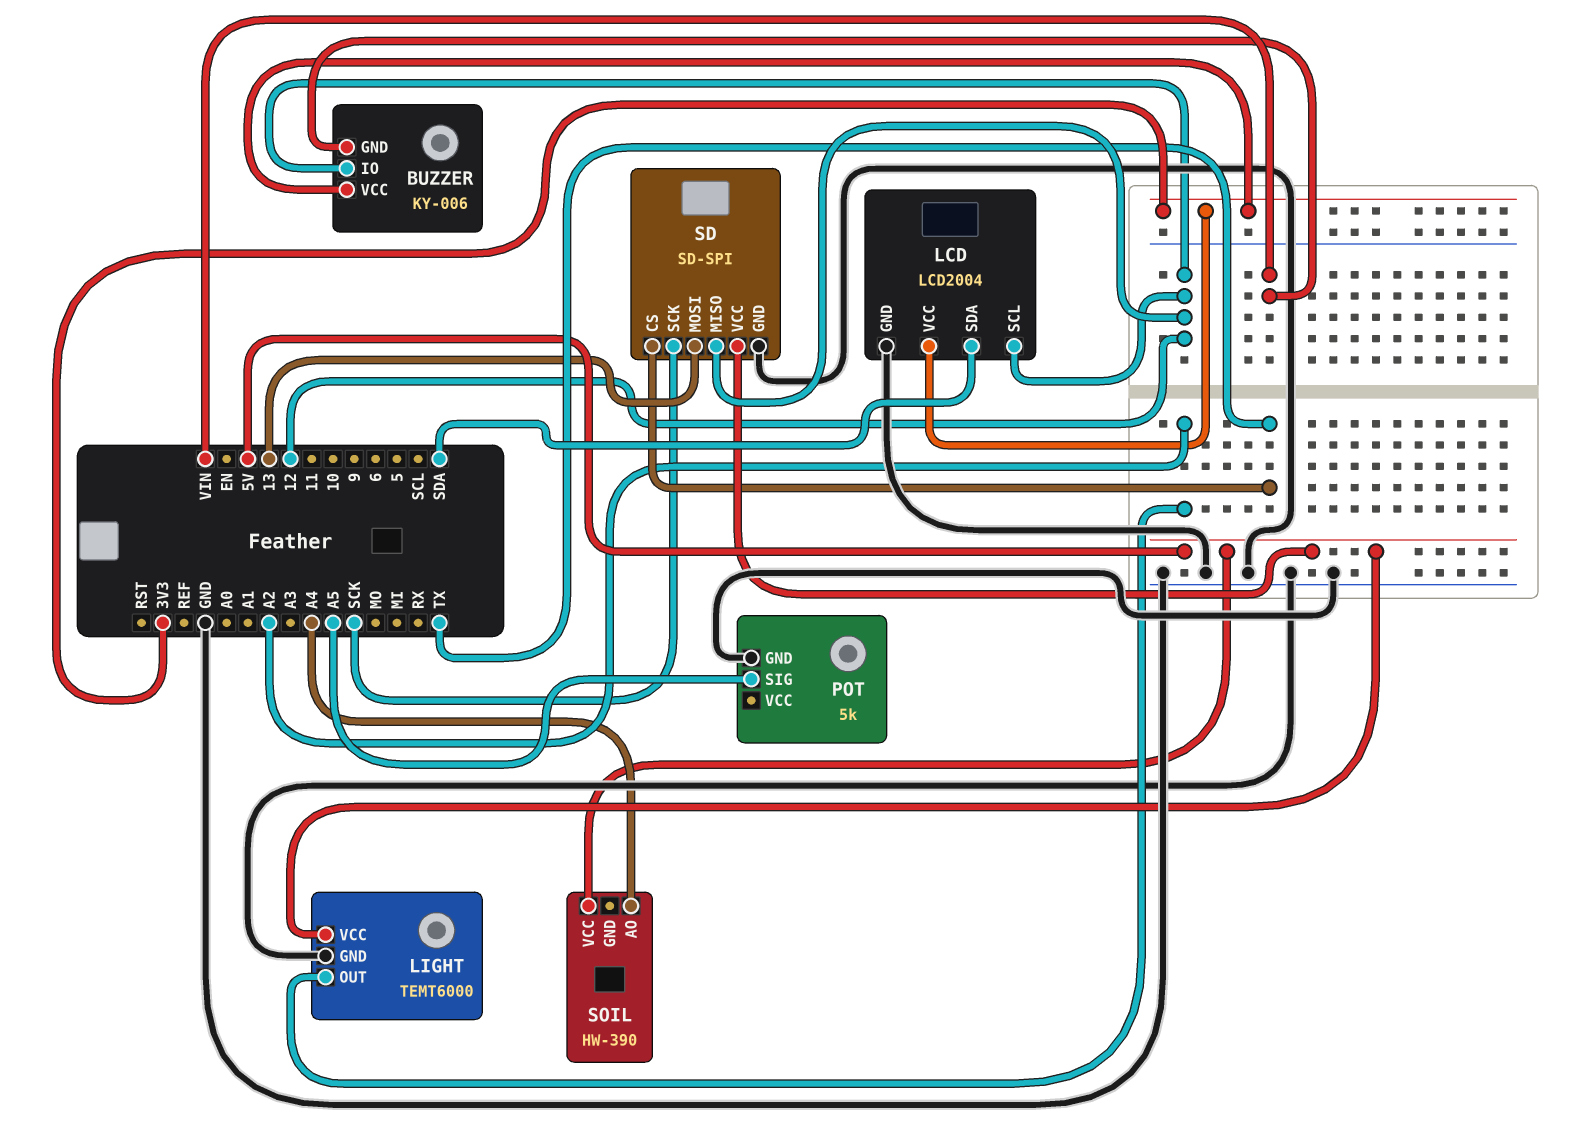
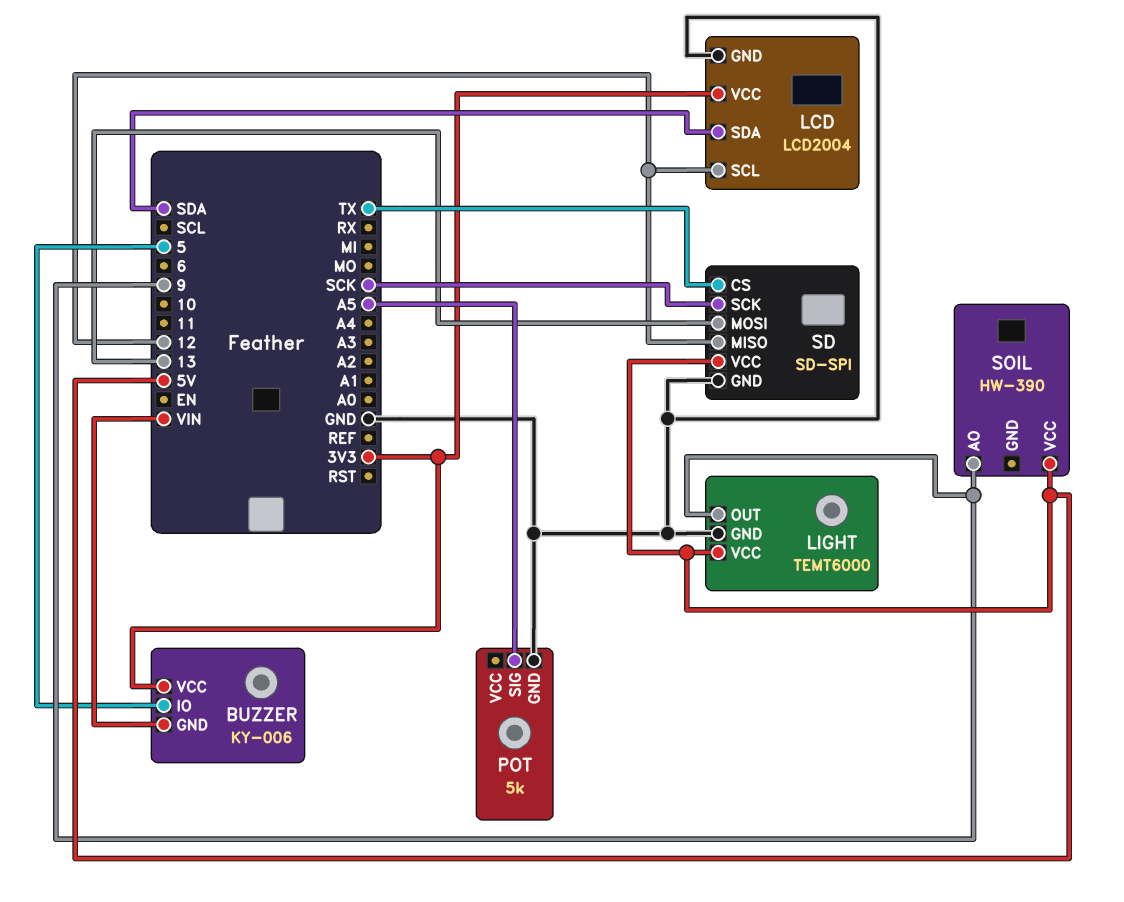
BUZZER pin IO: 12 -> 5
LIGHT pin OUT: A2 -> 9
SOIL pin AO: A4 -> 9

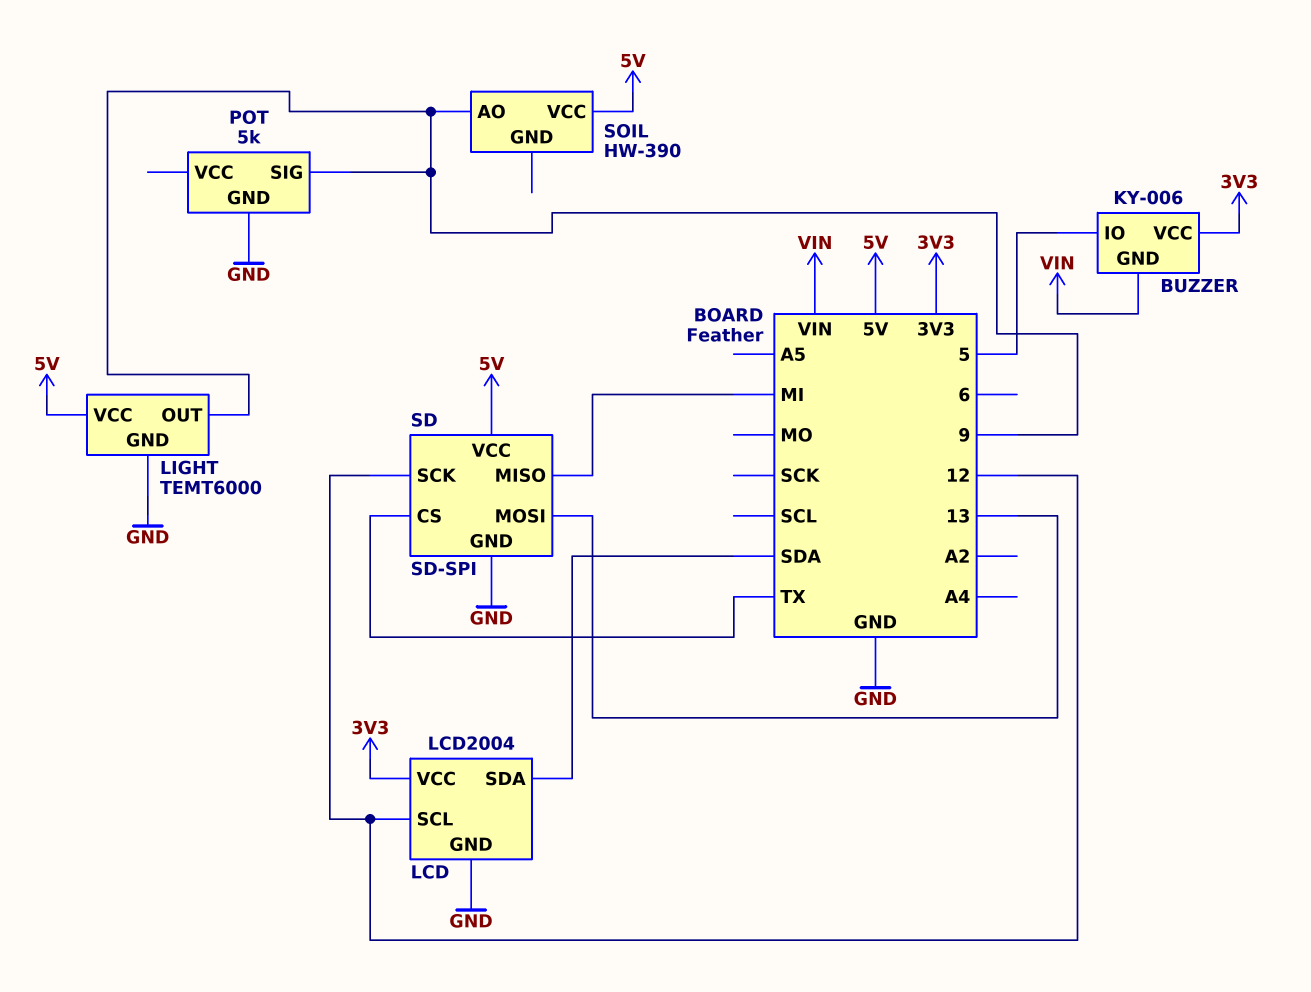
POT pin SIG: A5 -> 9
SD pin MISO: 12 -> MI
SD pin SCK: SCK -> 12

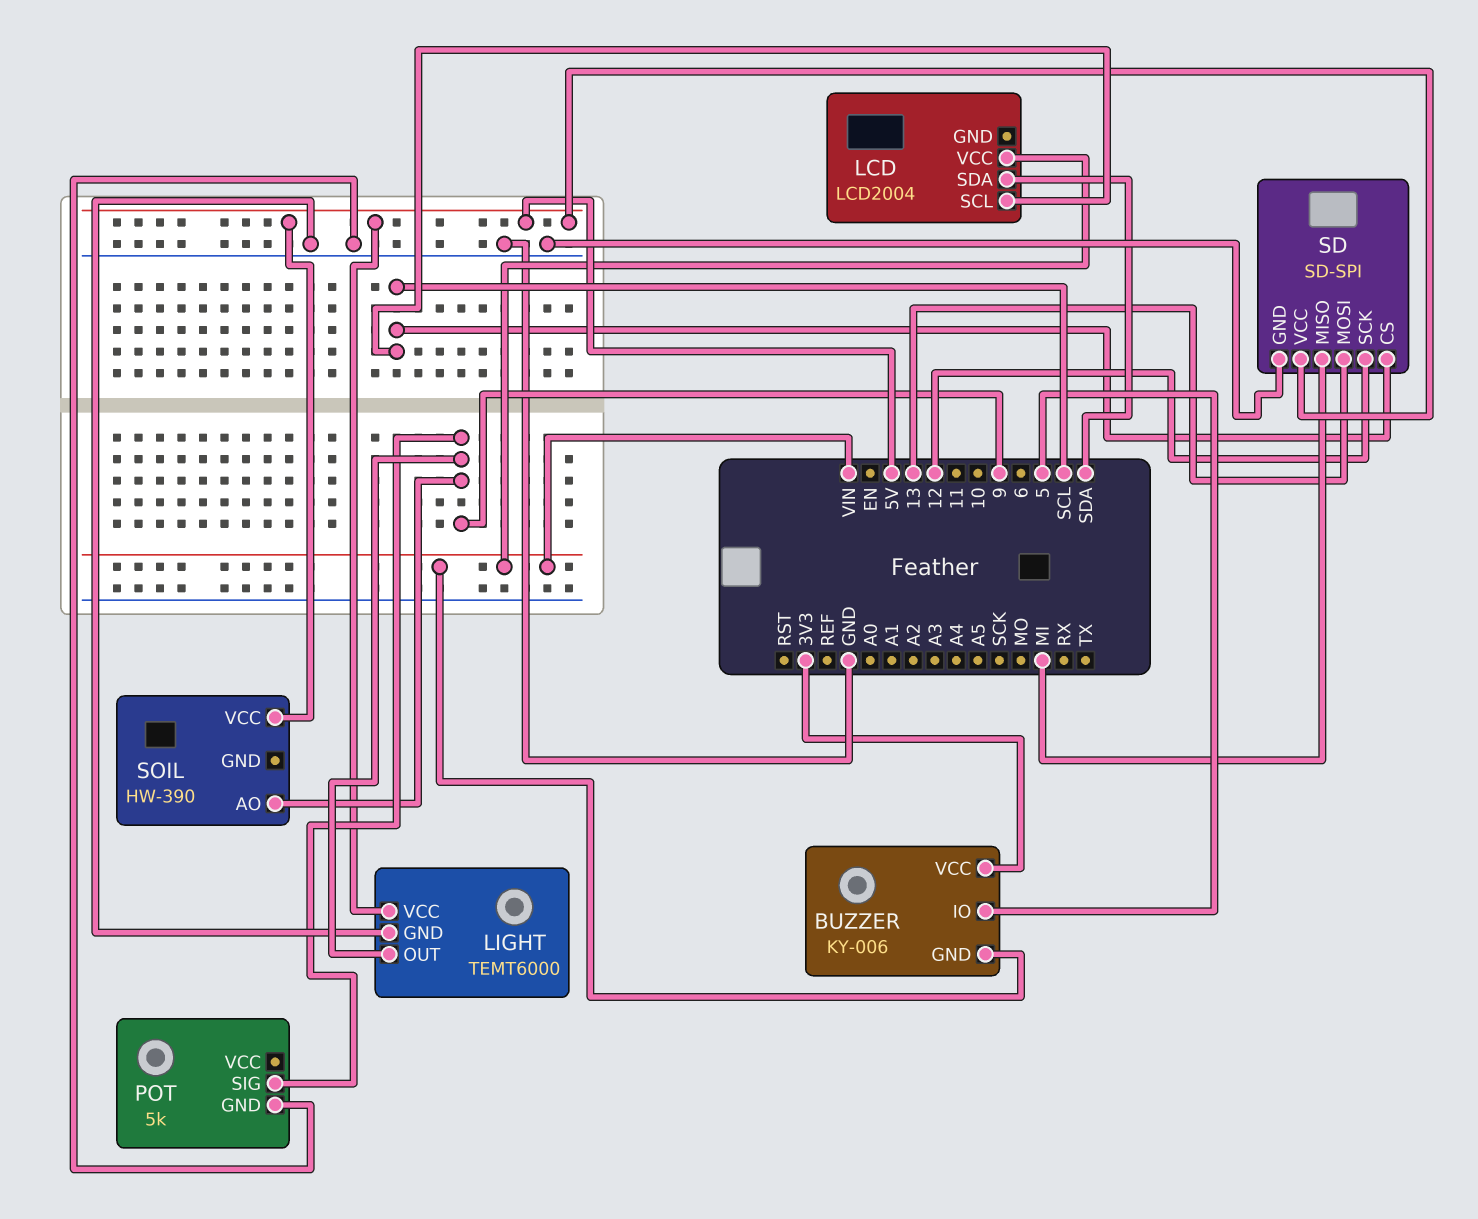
LCD pin GND: GND -> none
LCD pin SCL: 12 -> SCL
LCD pin VCC: 3V3 -> VIN
SD pin CS: TX -> SCL

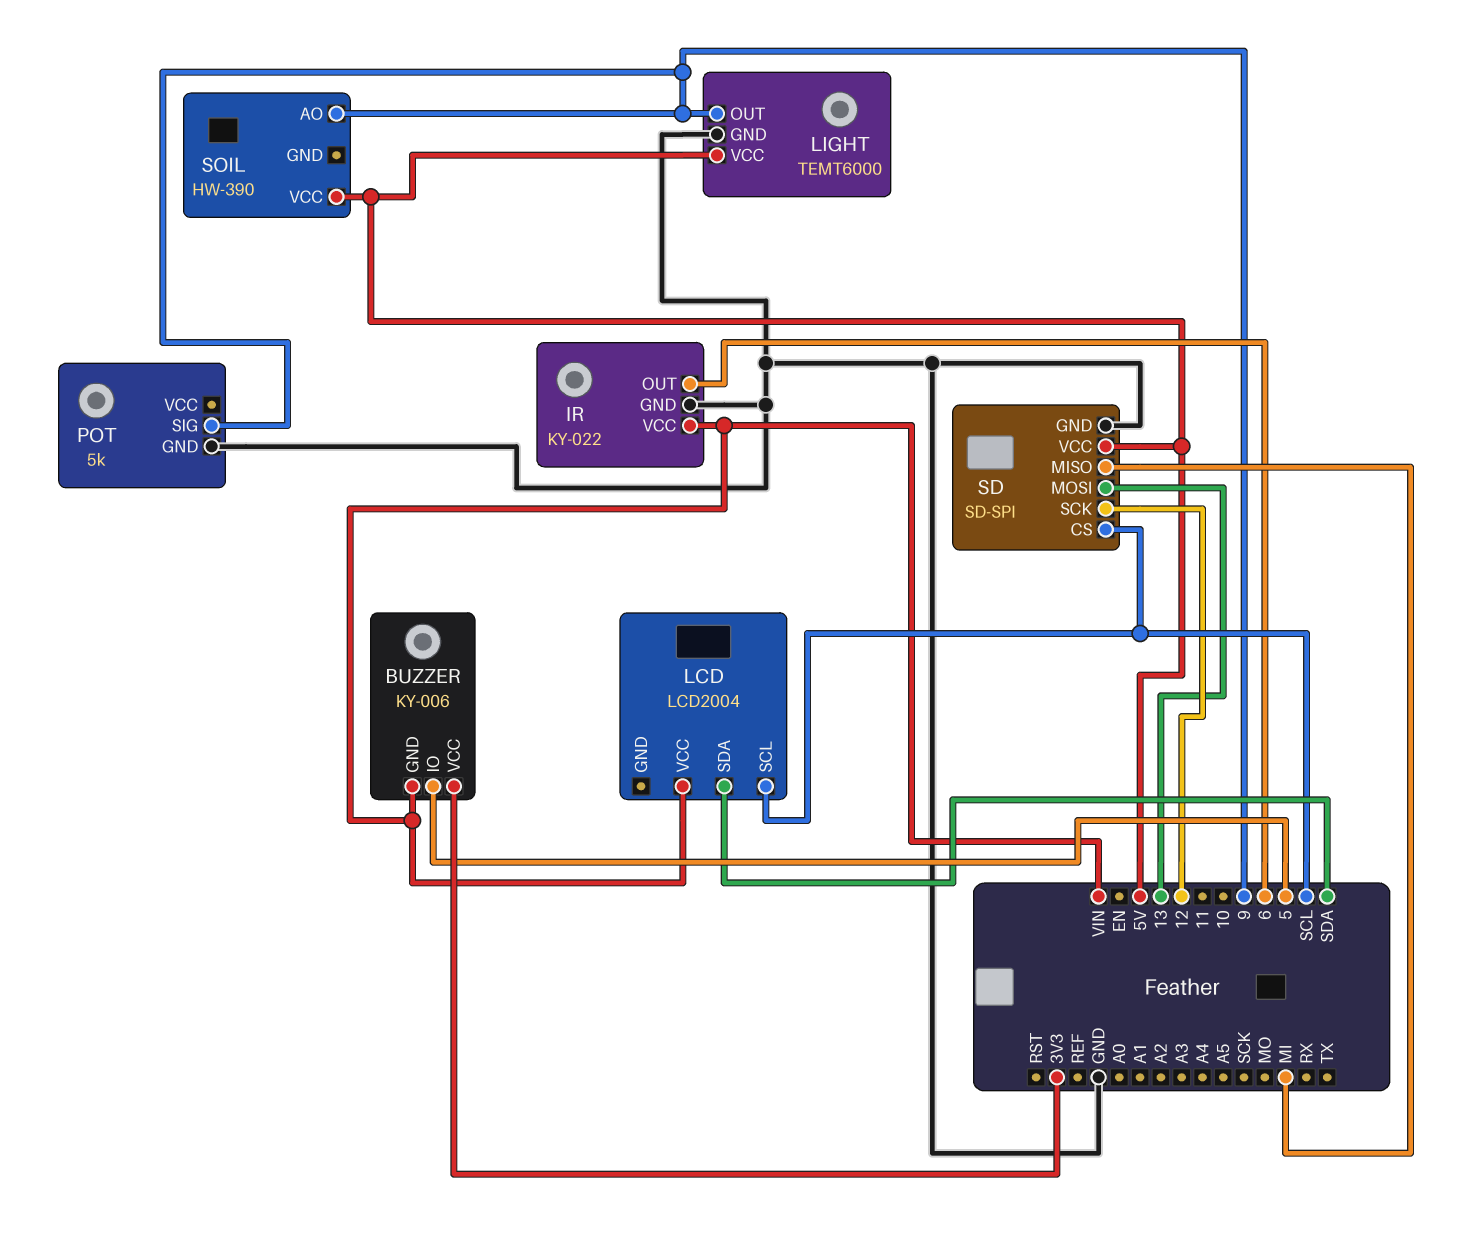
IR: none -> KY-022
IR pin GND: none -> GND
IR pin OUT: none -> 6
IR pin VCC: none -> VIN

